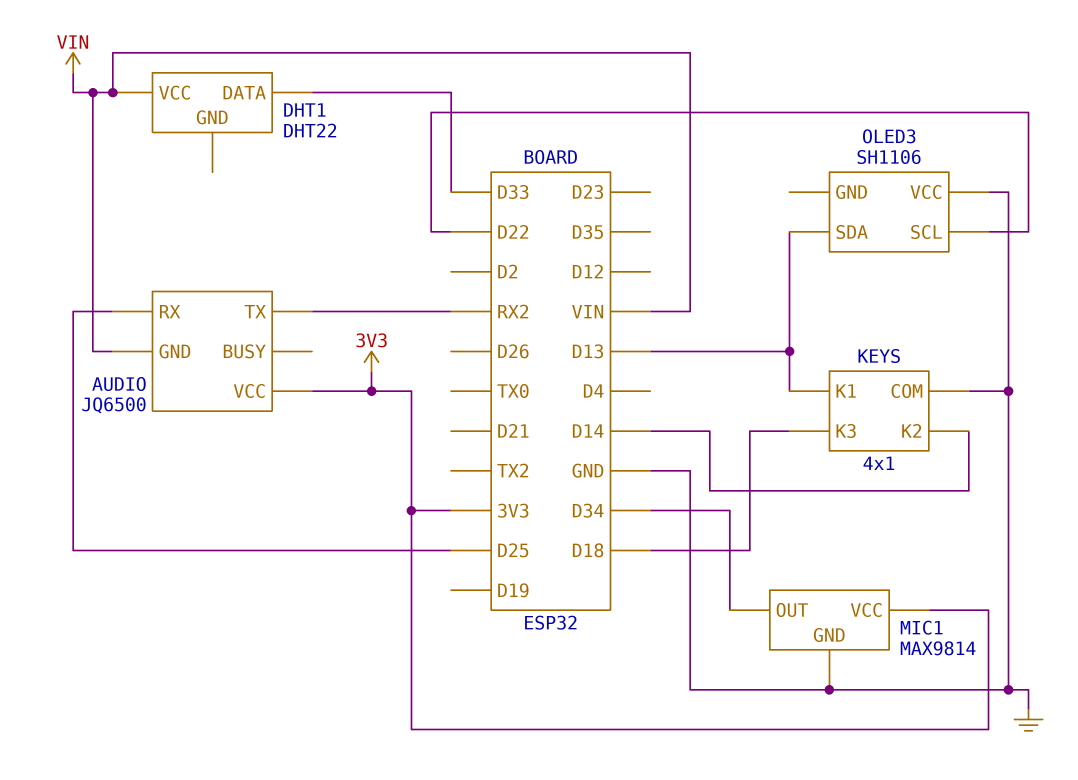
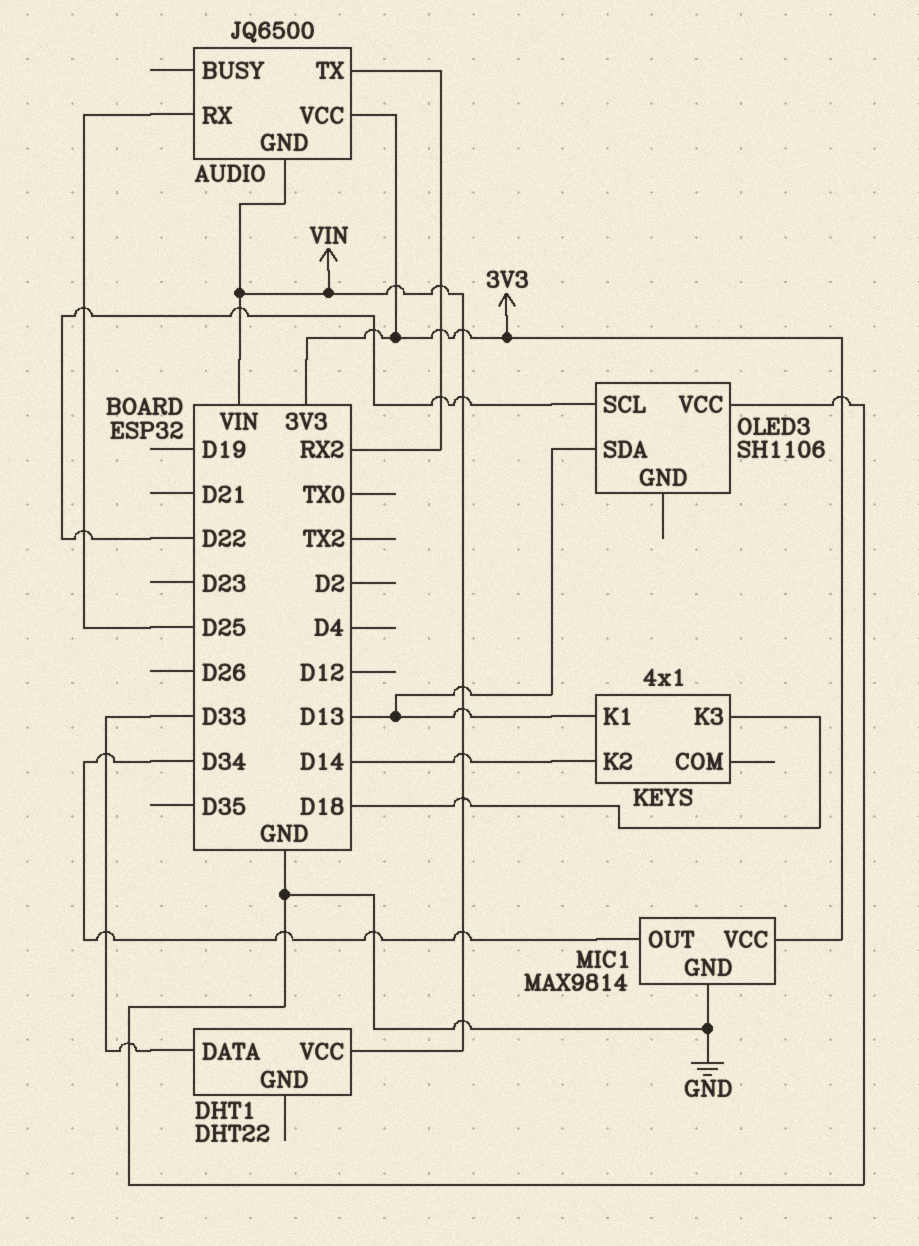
KEYS pin COM: GND -> none

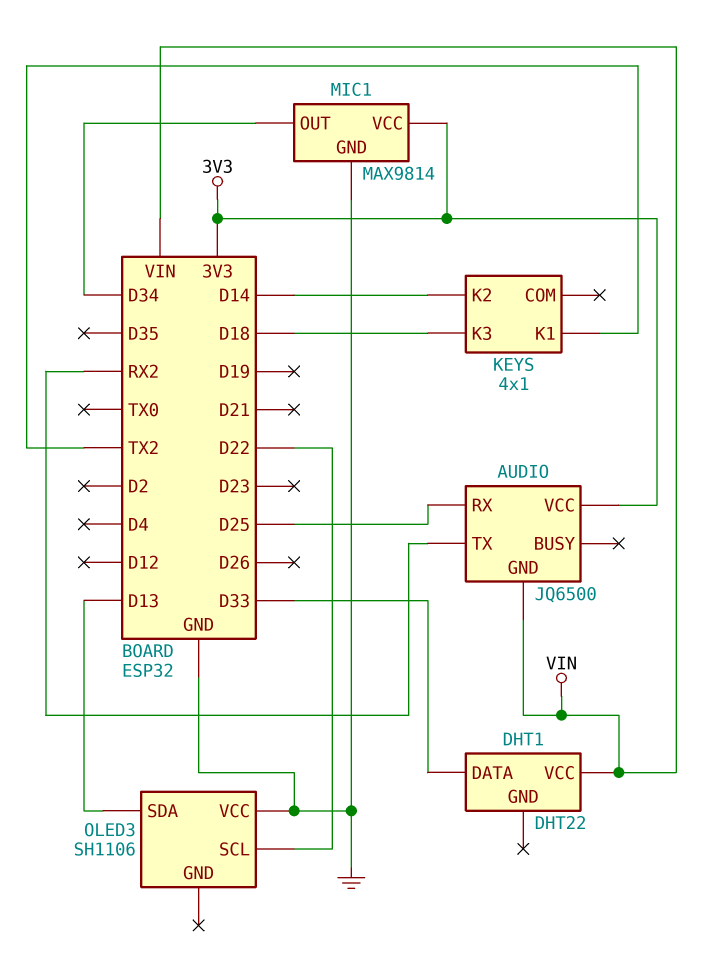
KEYS pin K1: D13 -> TX2

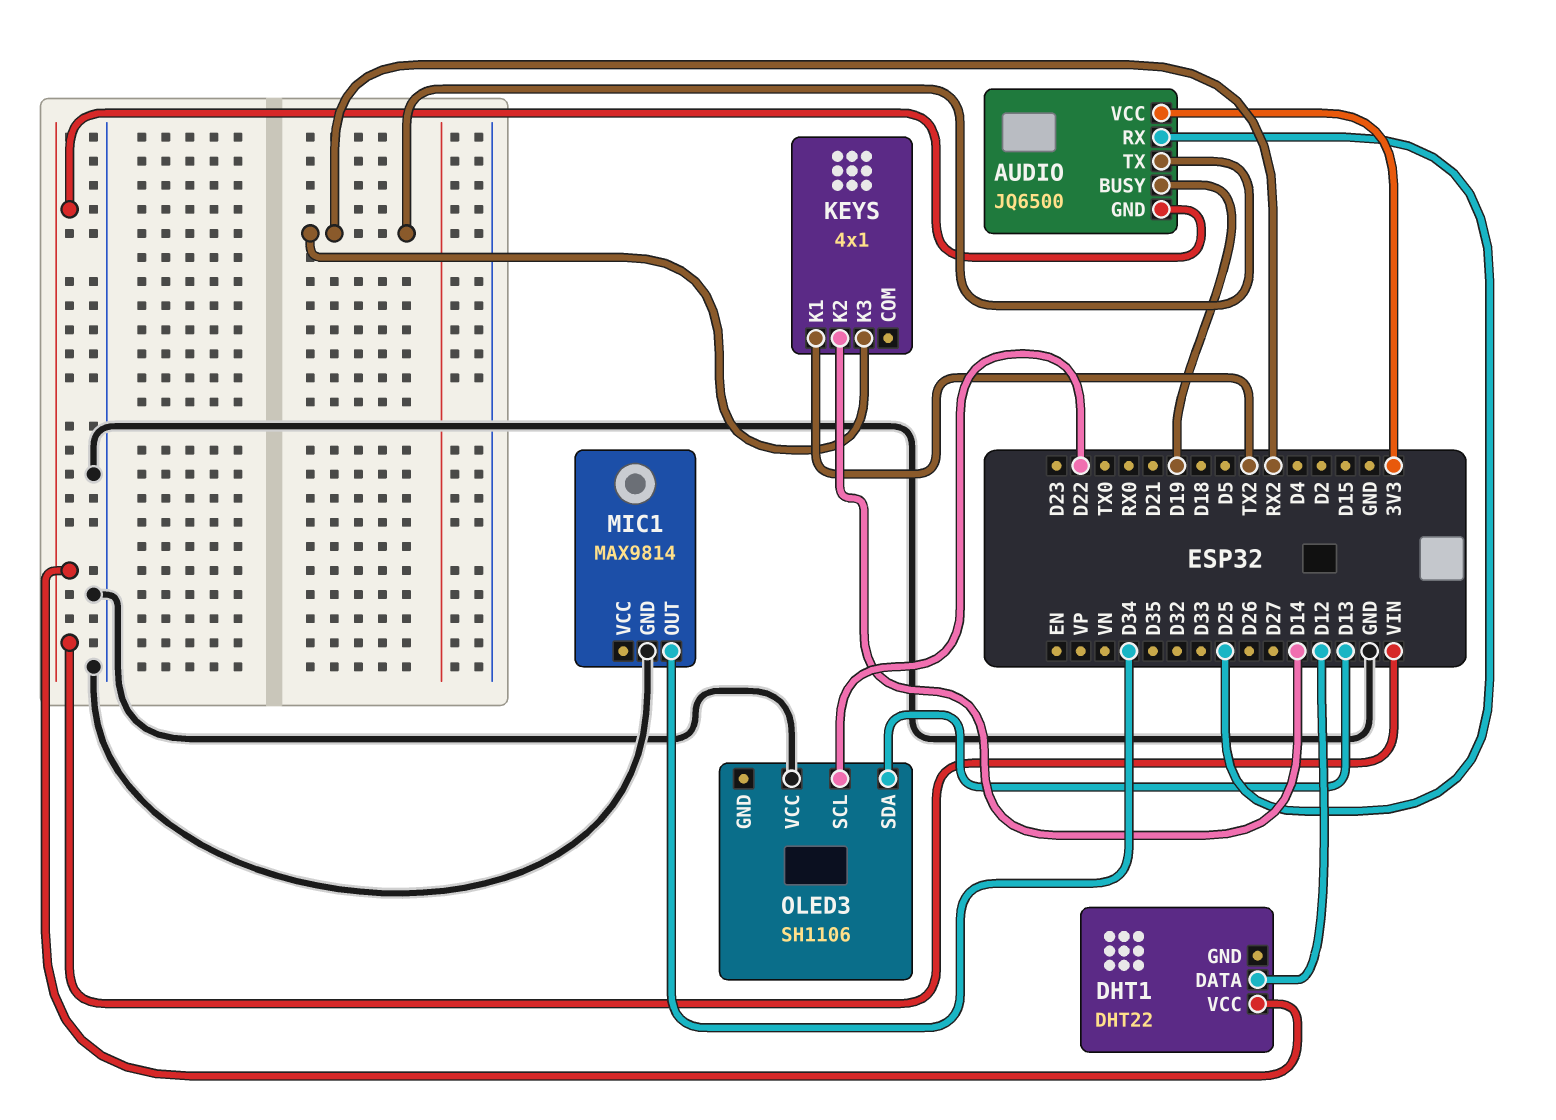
AUDIO pin BUSY: none -> D19
DHT1 pin DATA: D33 -> D12
KEYS pin K3: D18 -> RX2
MIC1 pin VCC: 3V3 -> none

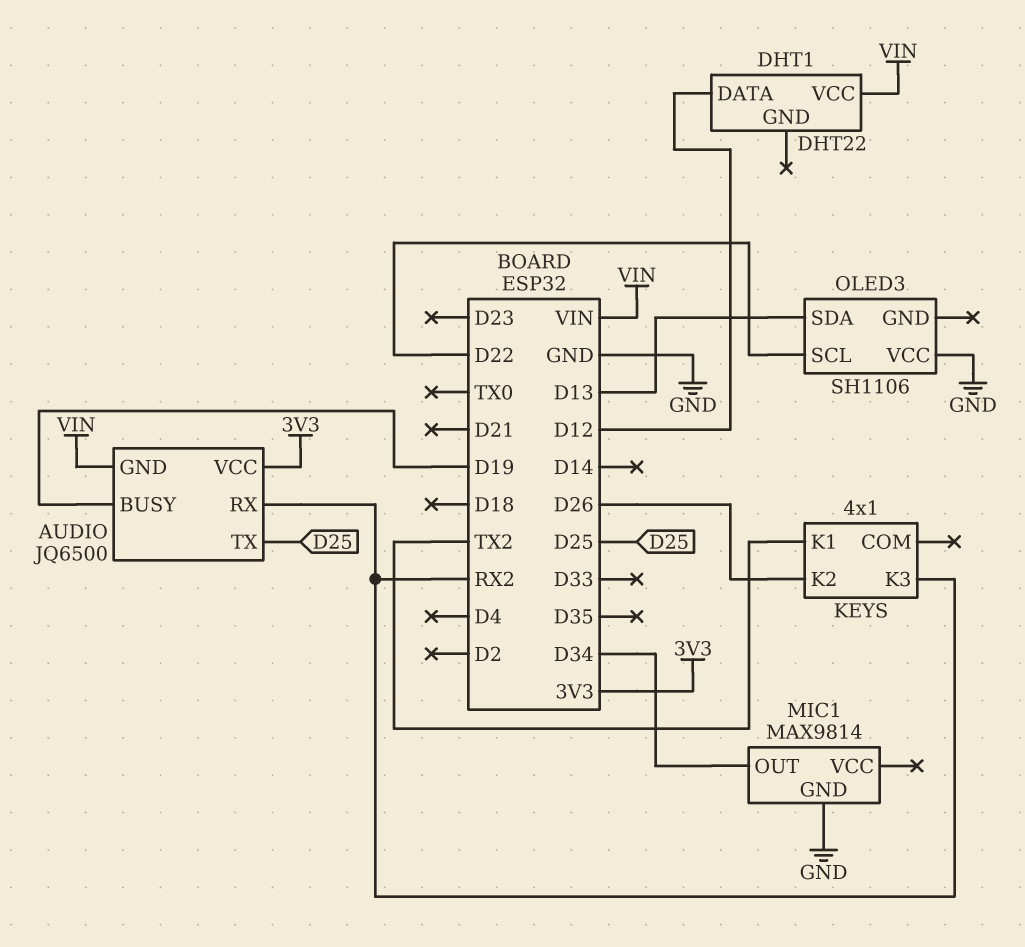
AUDIO pin RX: D25 -> RX2
AUDIO pin TX: RX2 -> D25
KEYS pin K2: D14 -> D26

